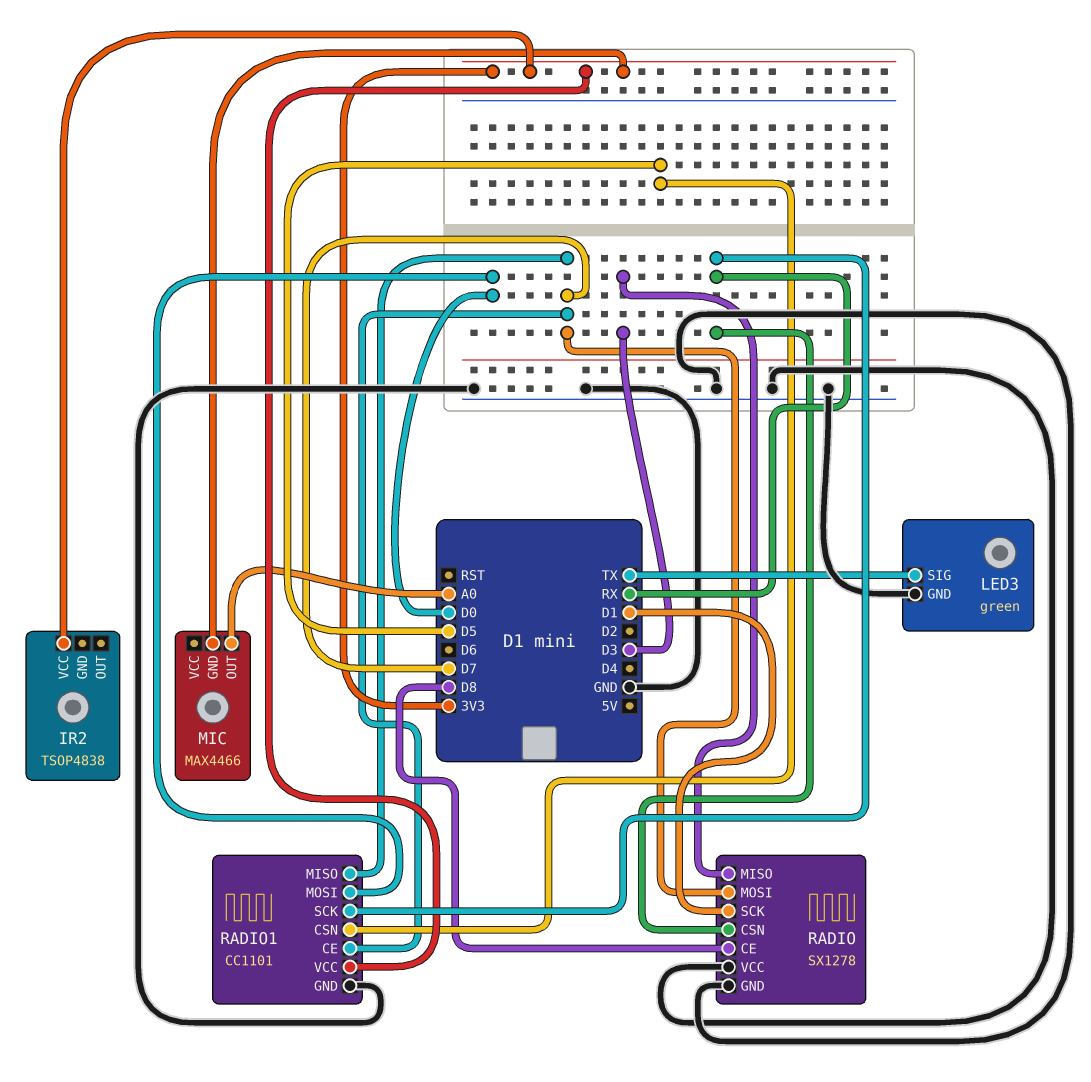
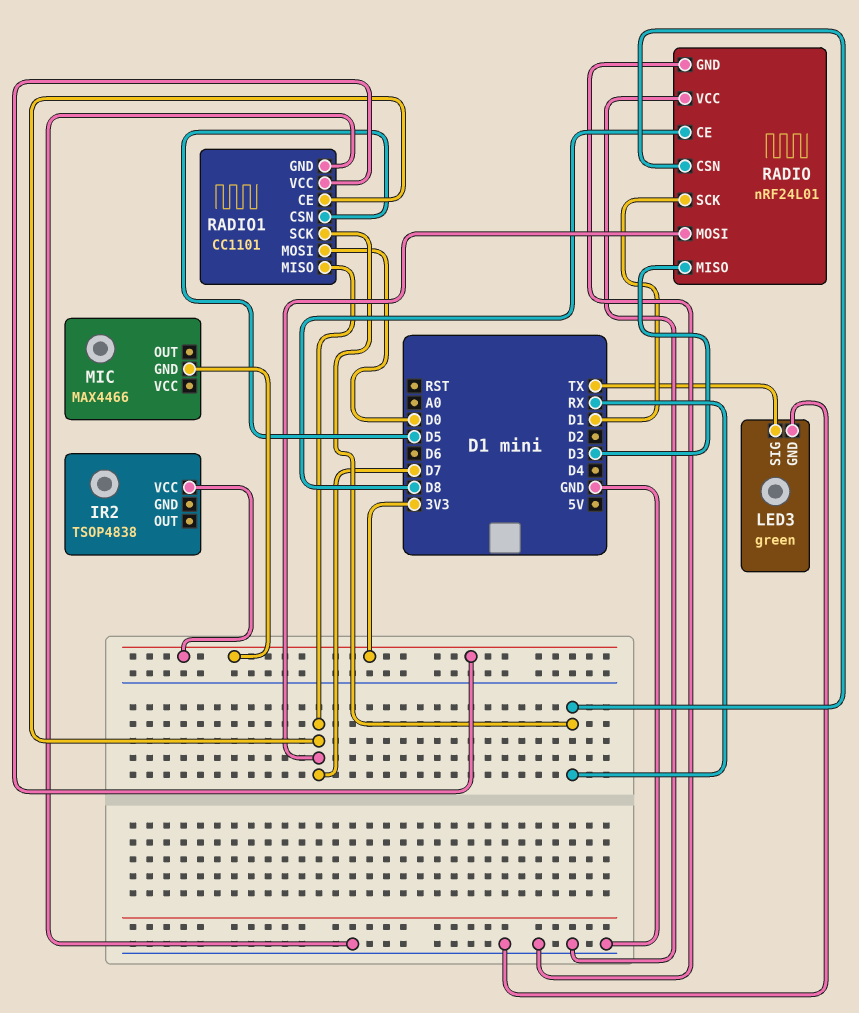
MIC pin OUT: A0 -> none
RADIO: SX1278 -> nRF24L01

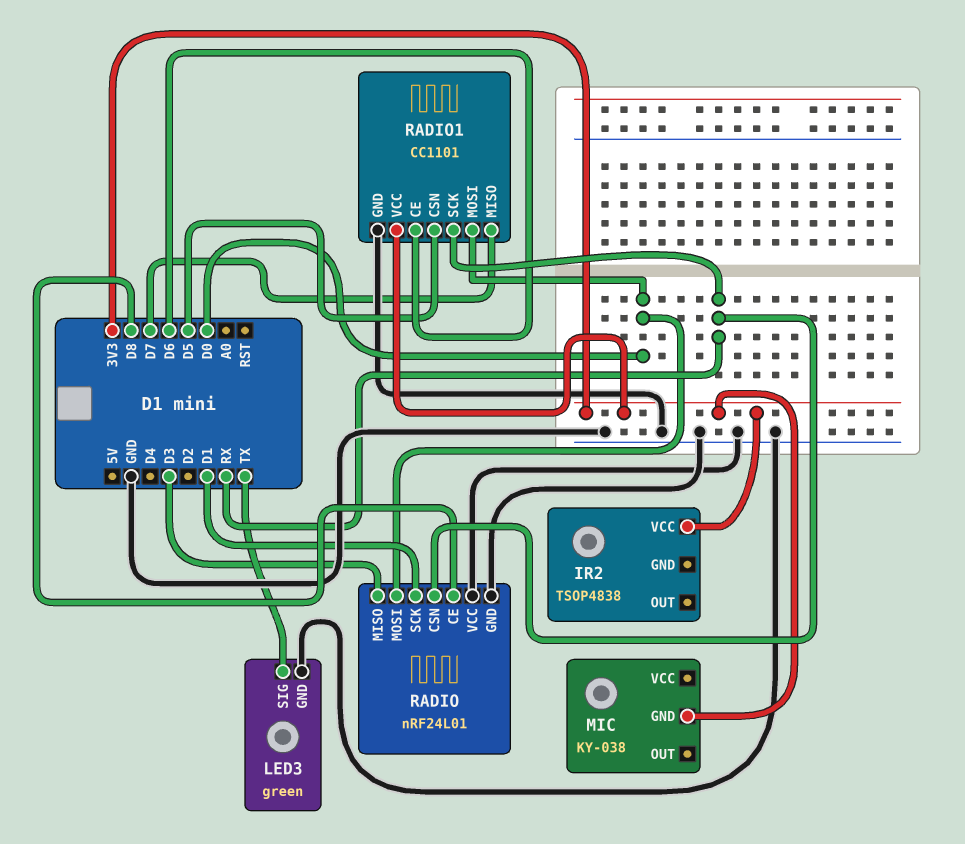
MIC: MAX4466 -> KY-038
RADIO pin MOSI: D7 -> D0
RADIO1 pin CE: D7 -> D6

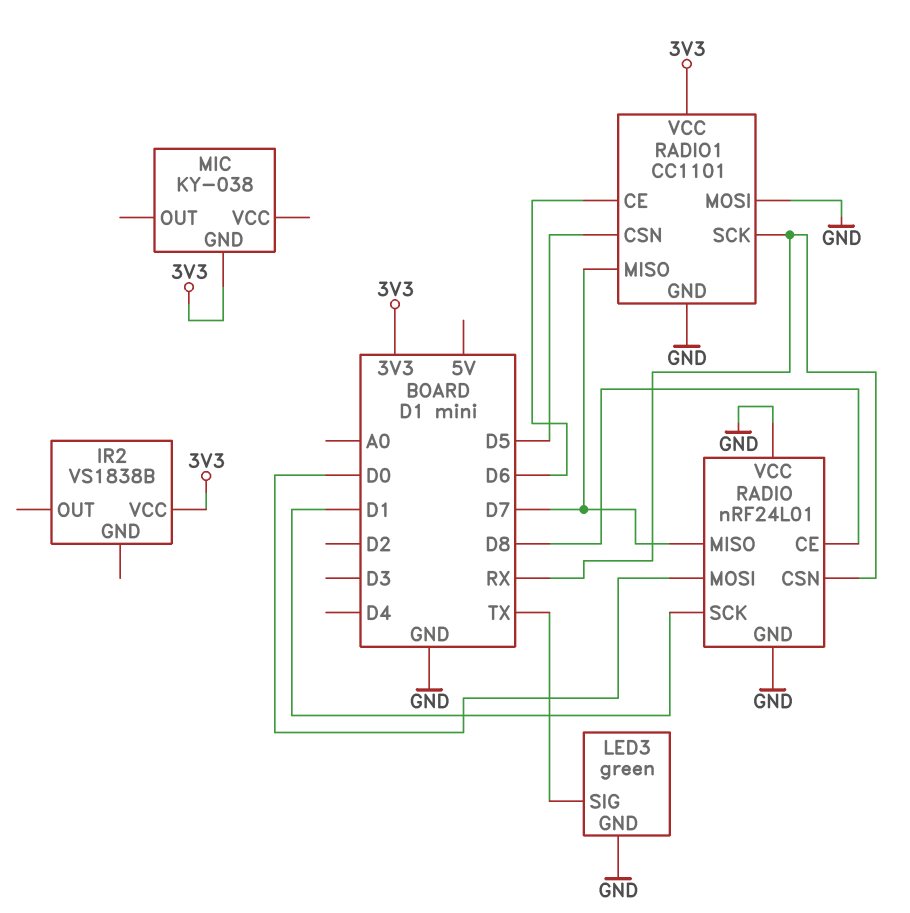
IR2: TSOP4838 -> VS1838B
RADIO pin MISO: D3 -> D7
RADIO1 pin MOSI: D0 -> GND

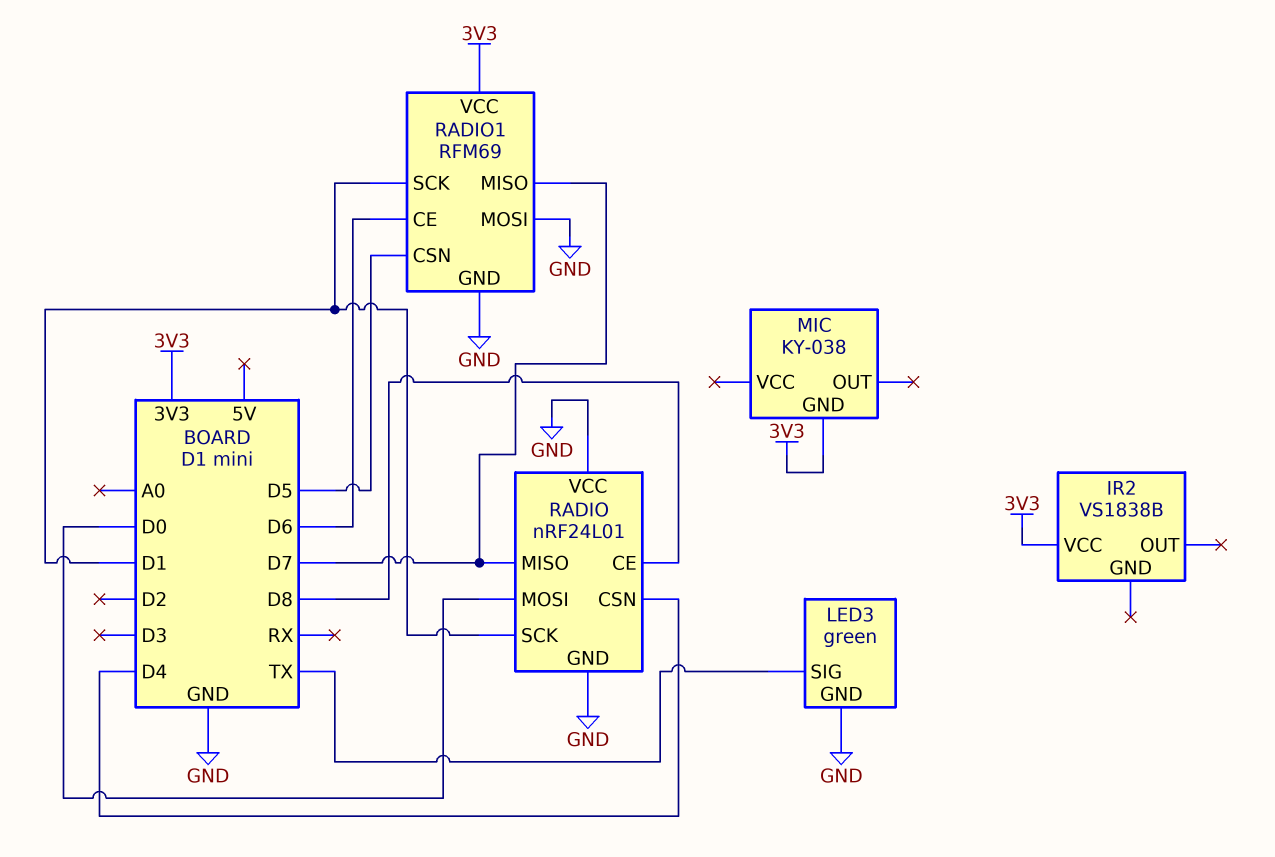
RADIO pin CSN: RX -> D4
RADIO1: CC1101 -> RFM69
RADIO1 pin SCK: RX -> D1

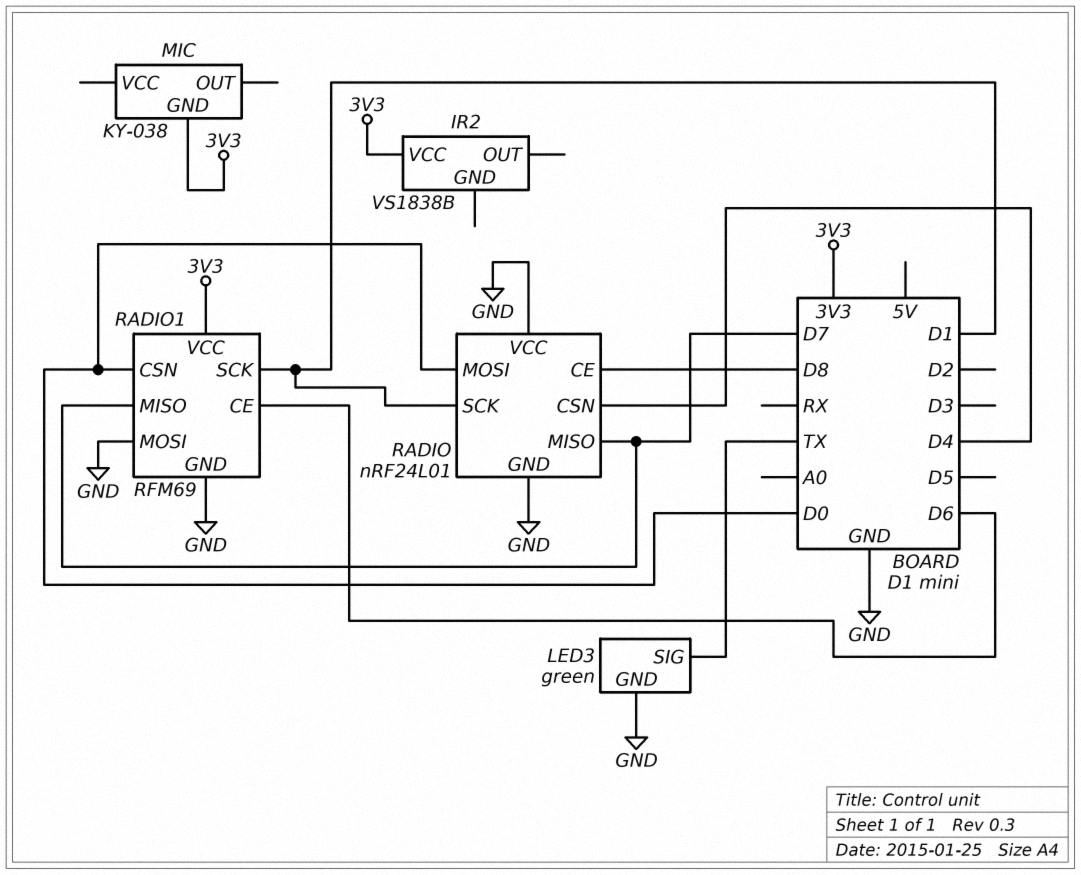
RADIO1 pin CSN: D5 -> D0

